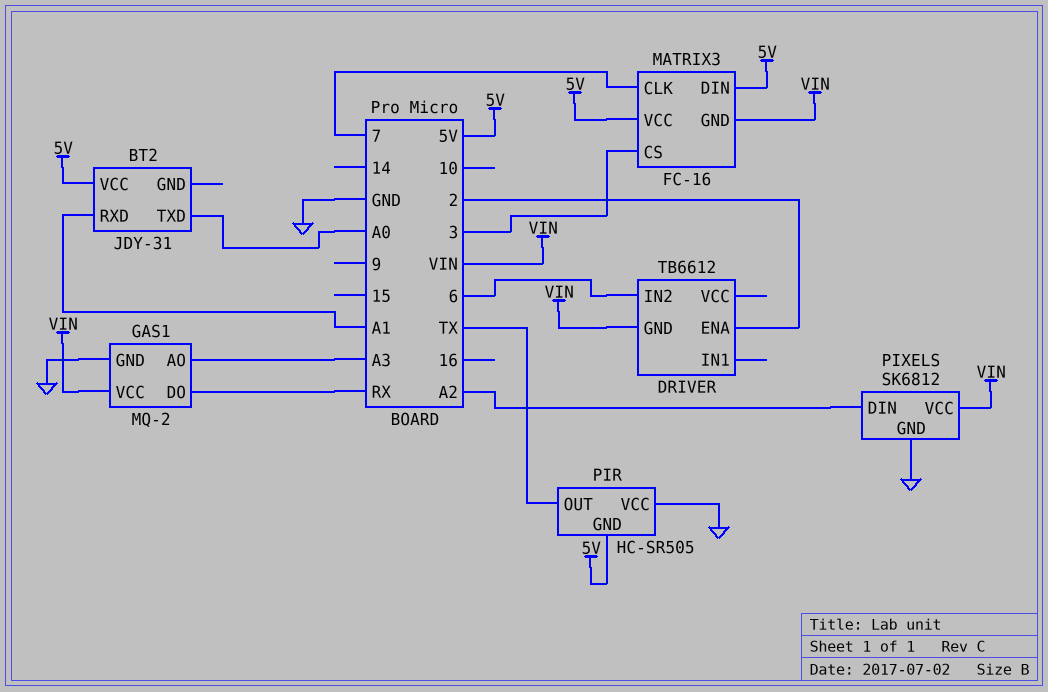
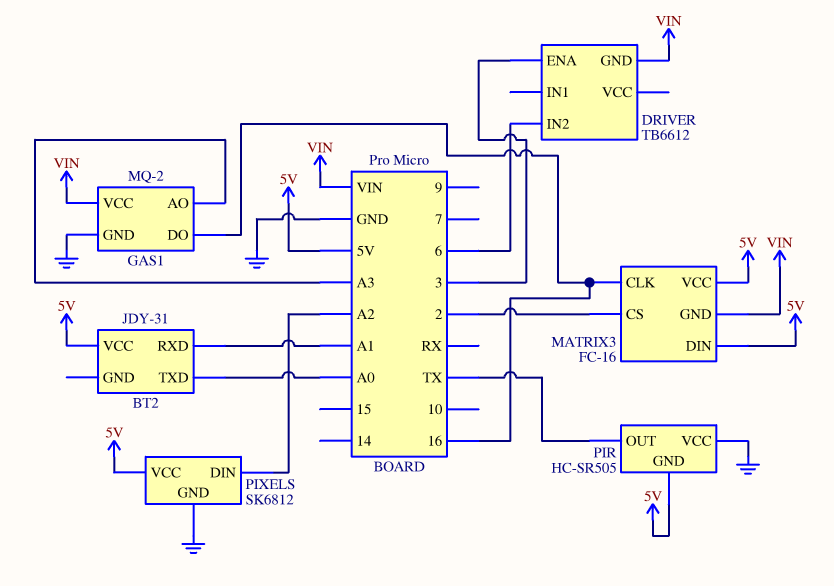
DRIVER pin ENA: 2 -> 3
GAS1 pin DO: RX -> 16
MATRIX3 pin CLK: 7 -> 16
MATRIX3 pin CS: 3 -> 2
PIXELS pin VCC: VIN -> 5V

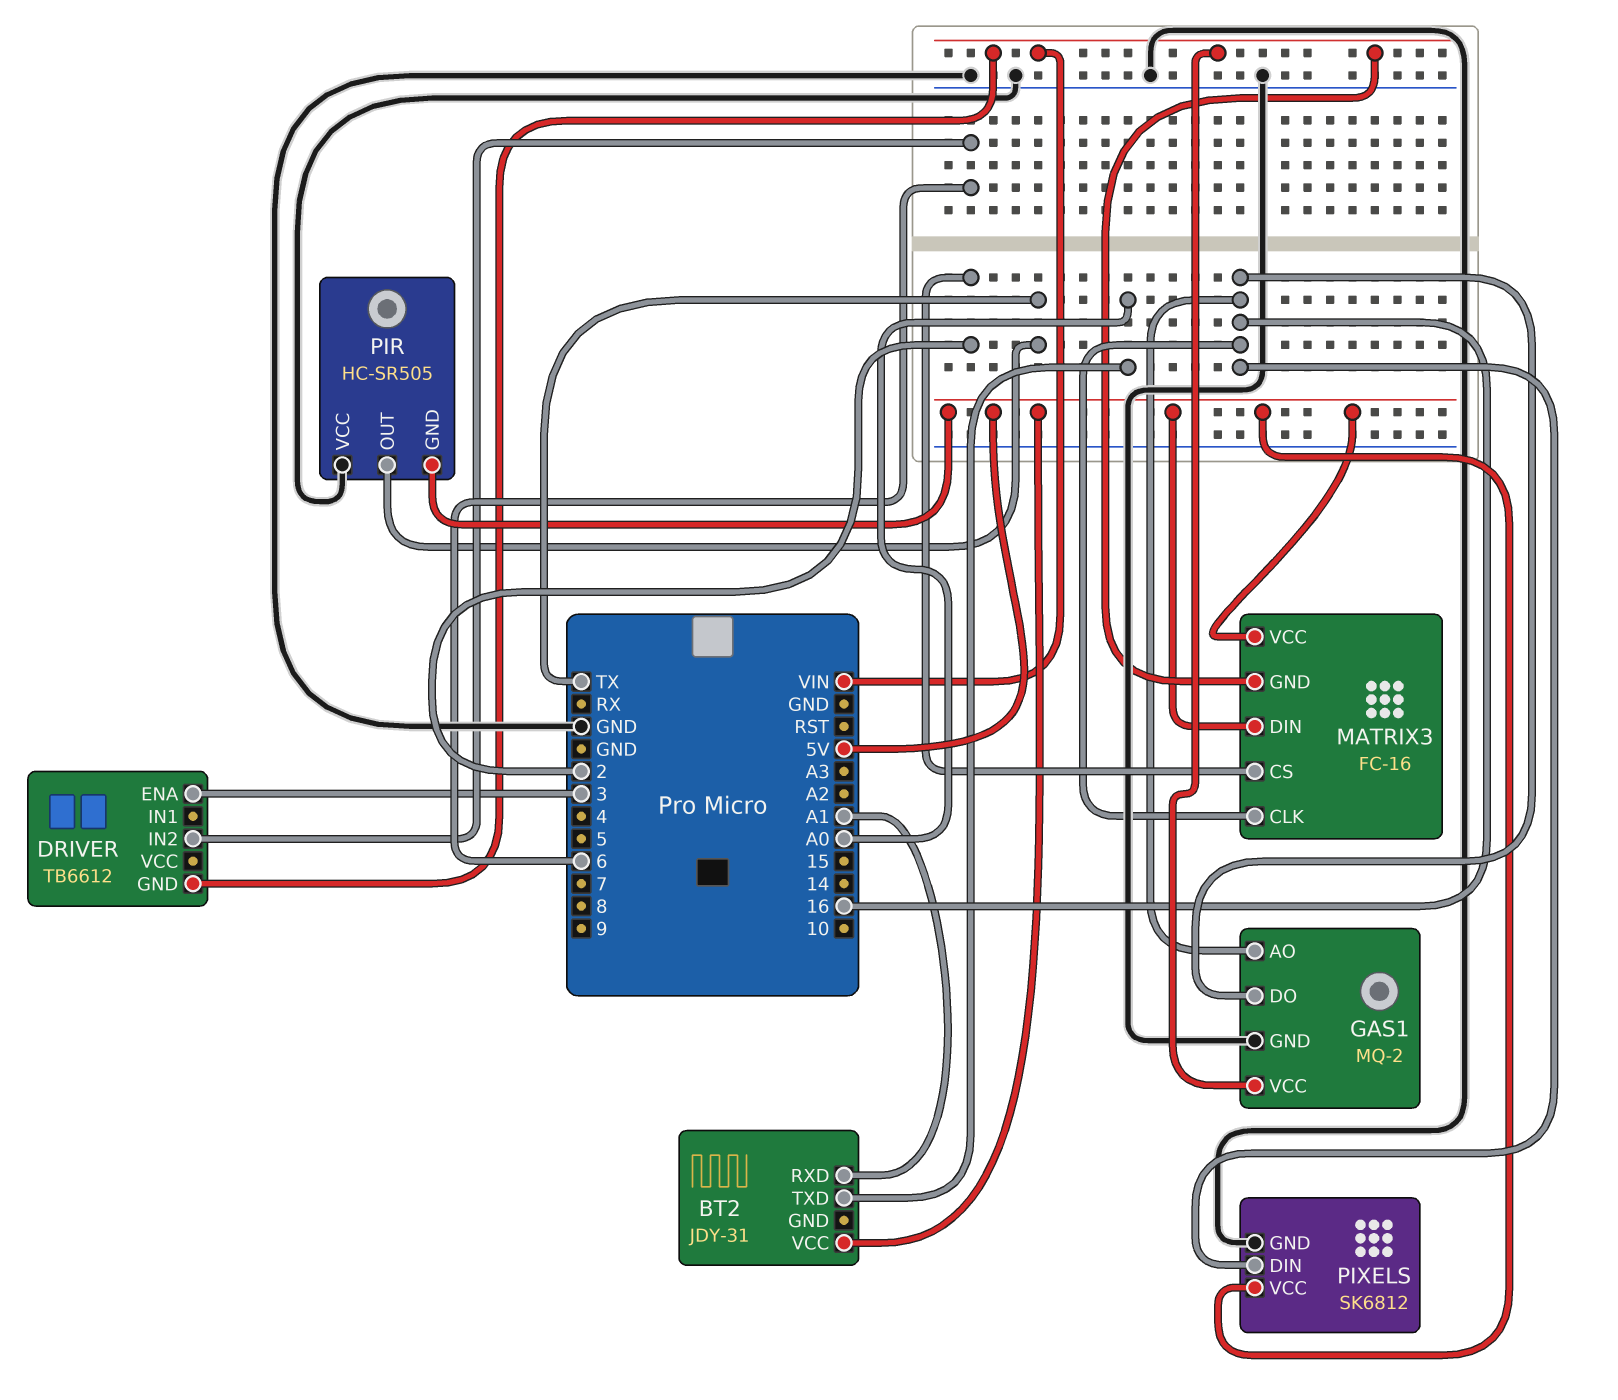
GAS1 pin AO: A3 -> 16
PIXELS pin DIN: A2 -> 16

